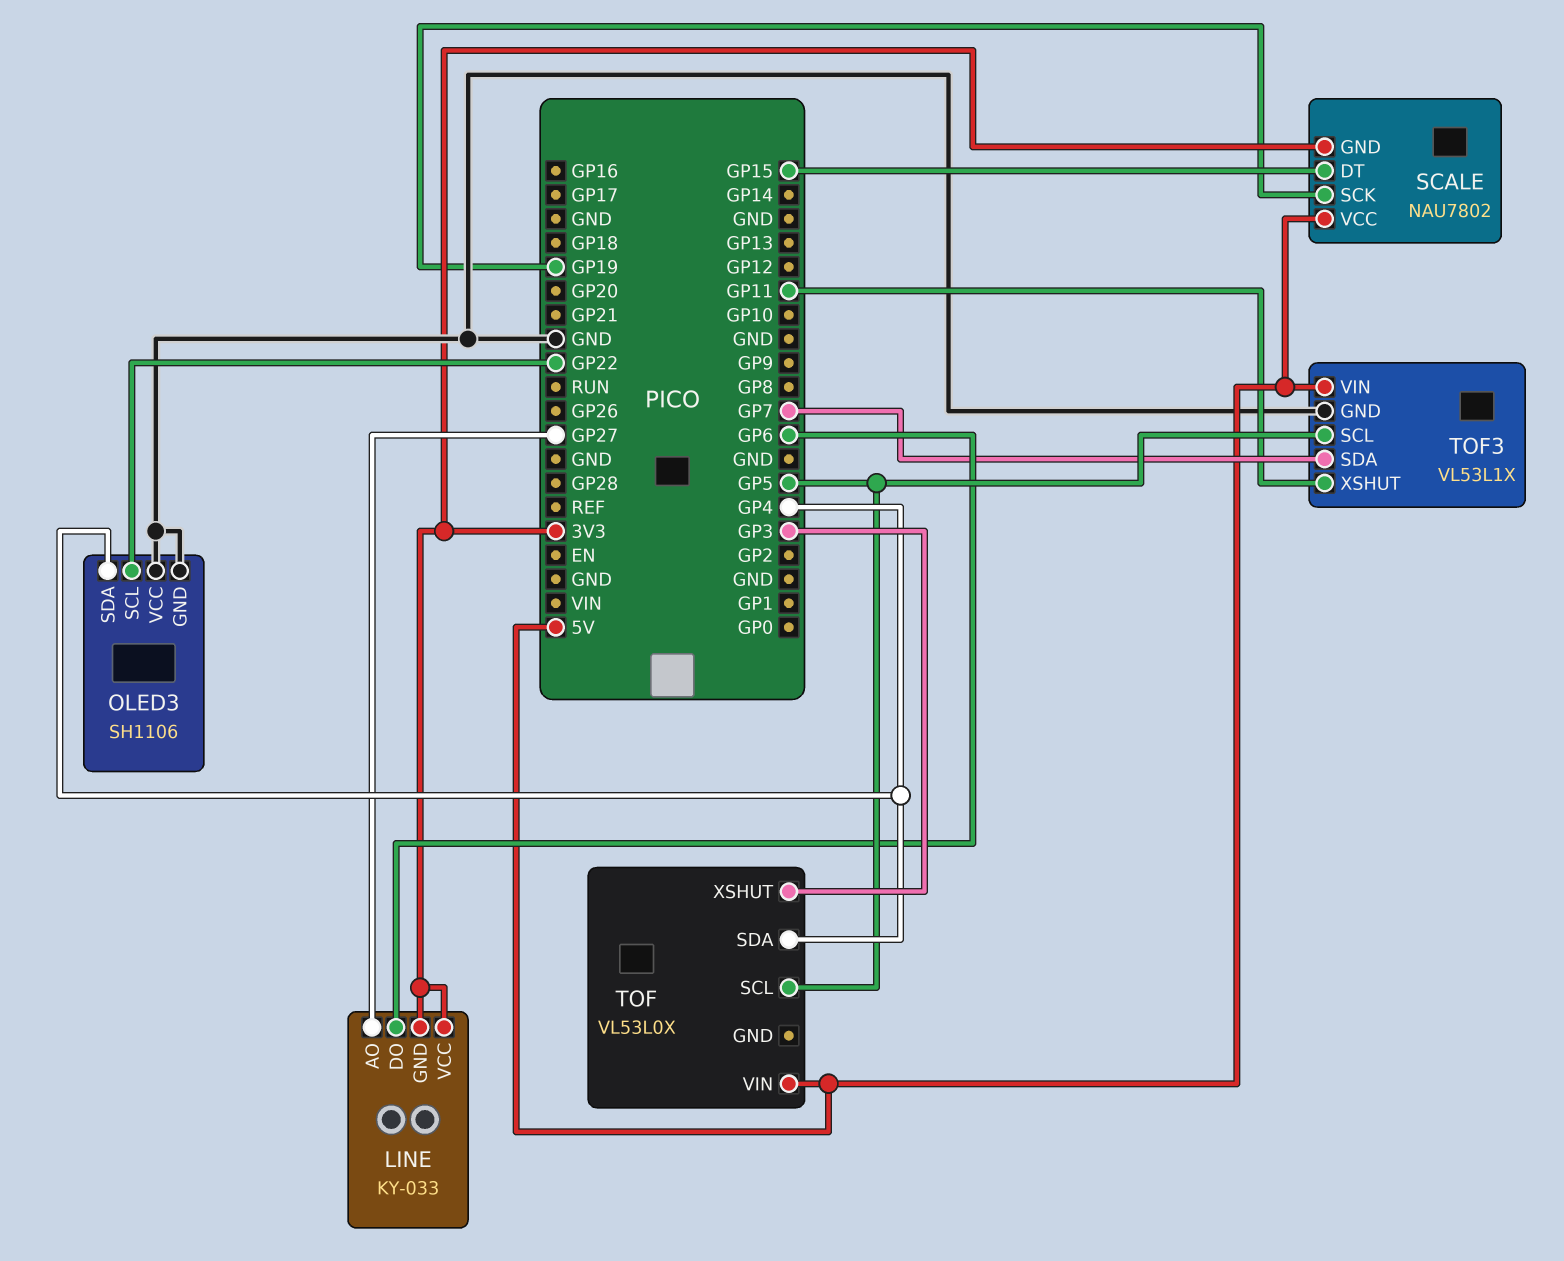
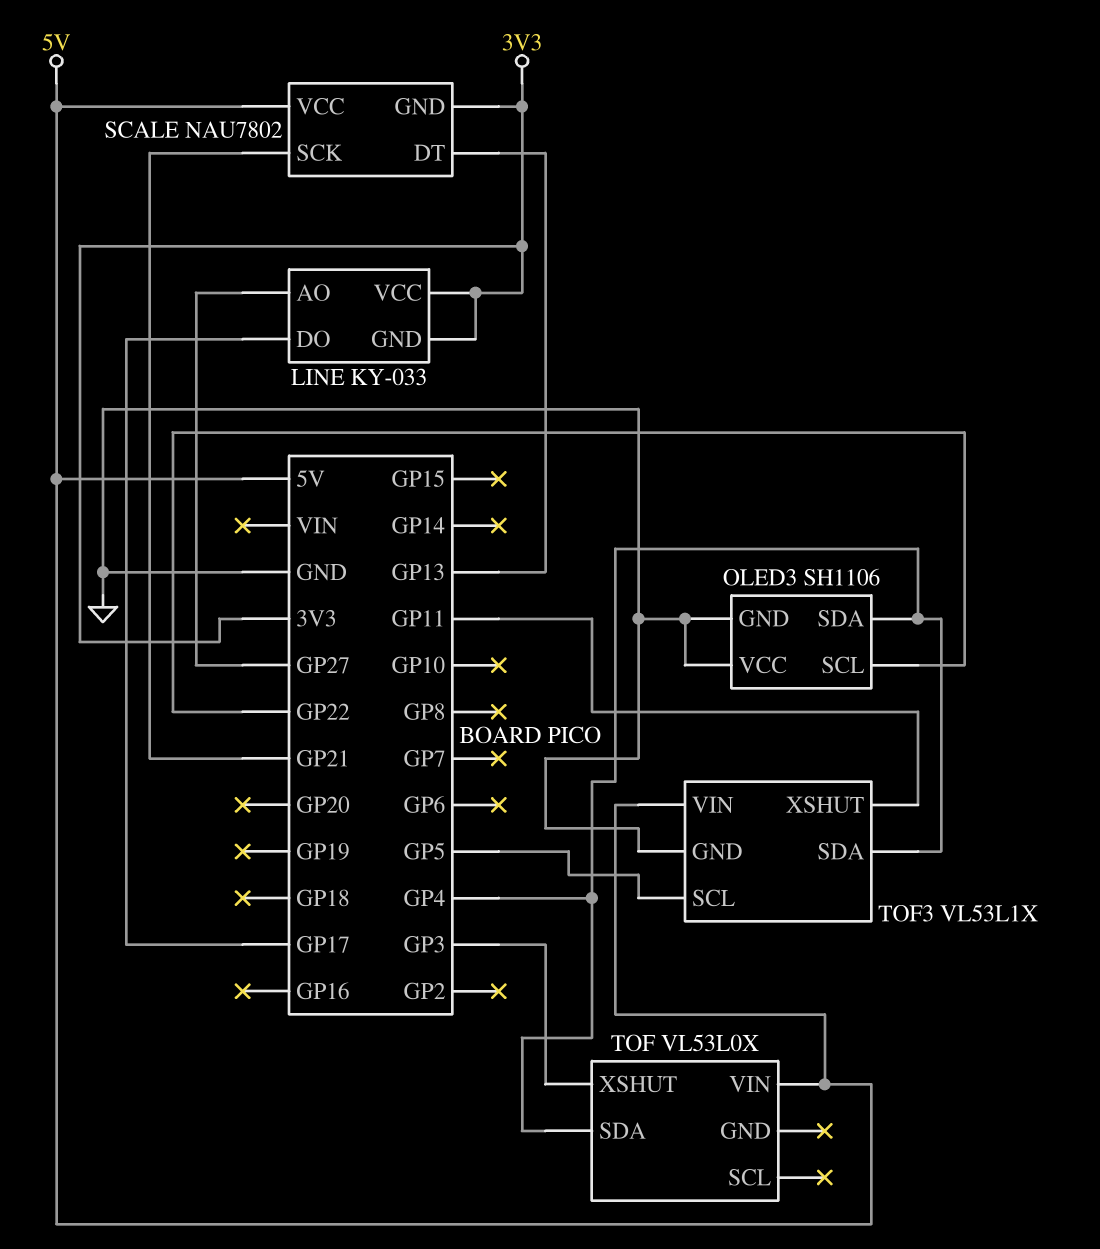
LINE pin DO: GP6 -> GP17
SCALE pin DT: GP15 -> GP13
SCALE pin SCK: GP19 -> GP21
TOF pin SCL: GP5 -> none
TOF3 pin SDA: GP7 -> GP4

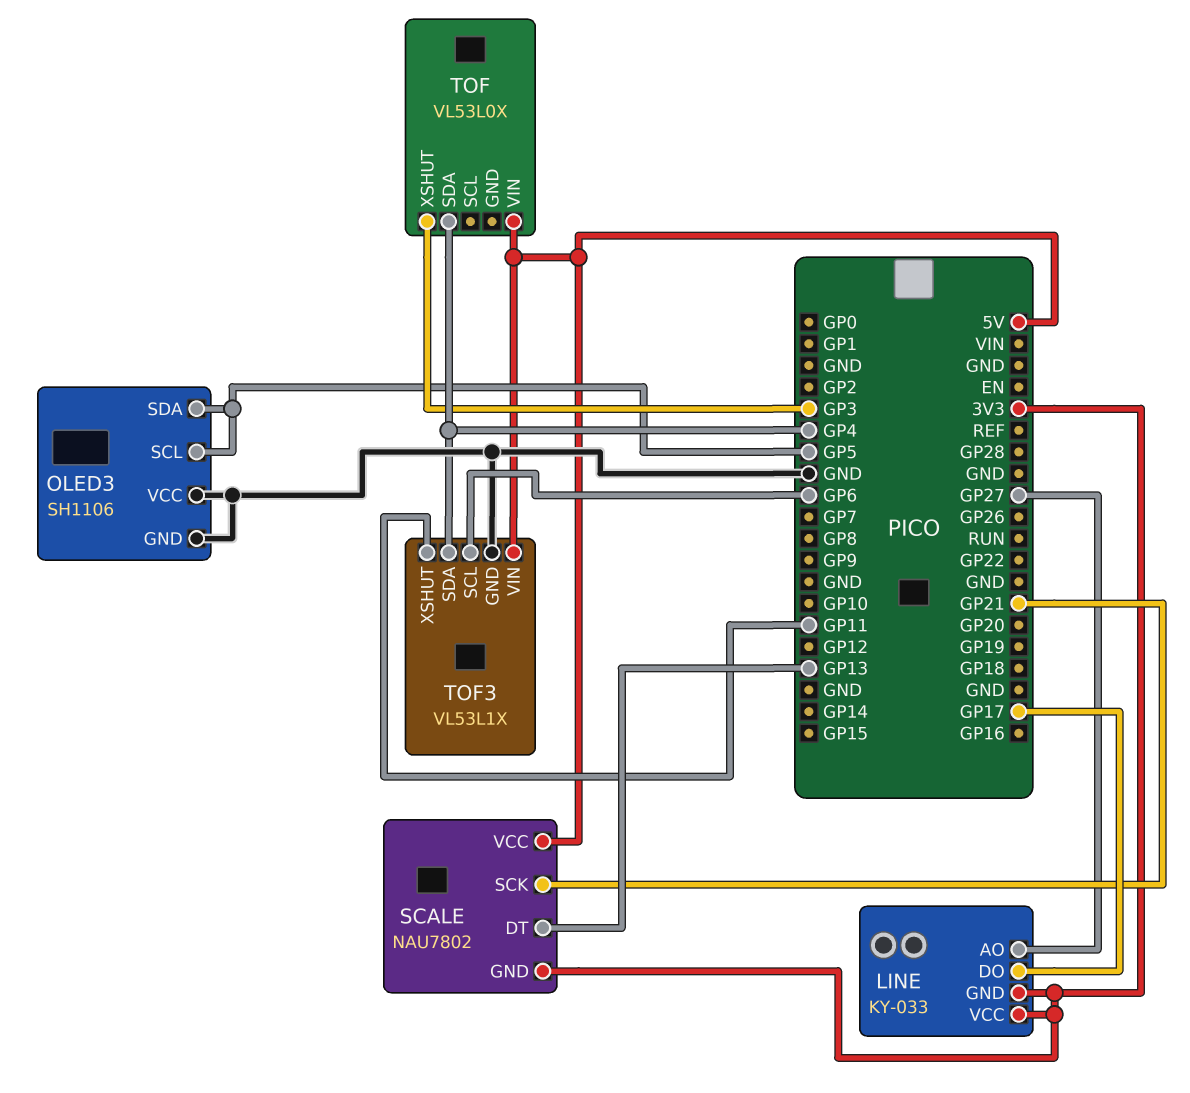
OLED3 pin SCL: GP22 -> GP5
OLED3 pin SDA: GP4 -> GP5
TOF3 pin SCL: GP5 -> GP6

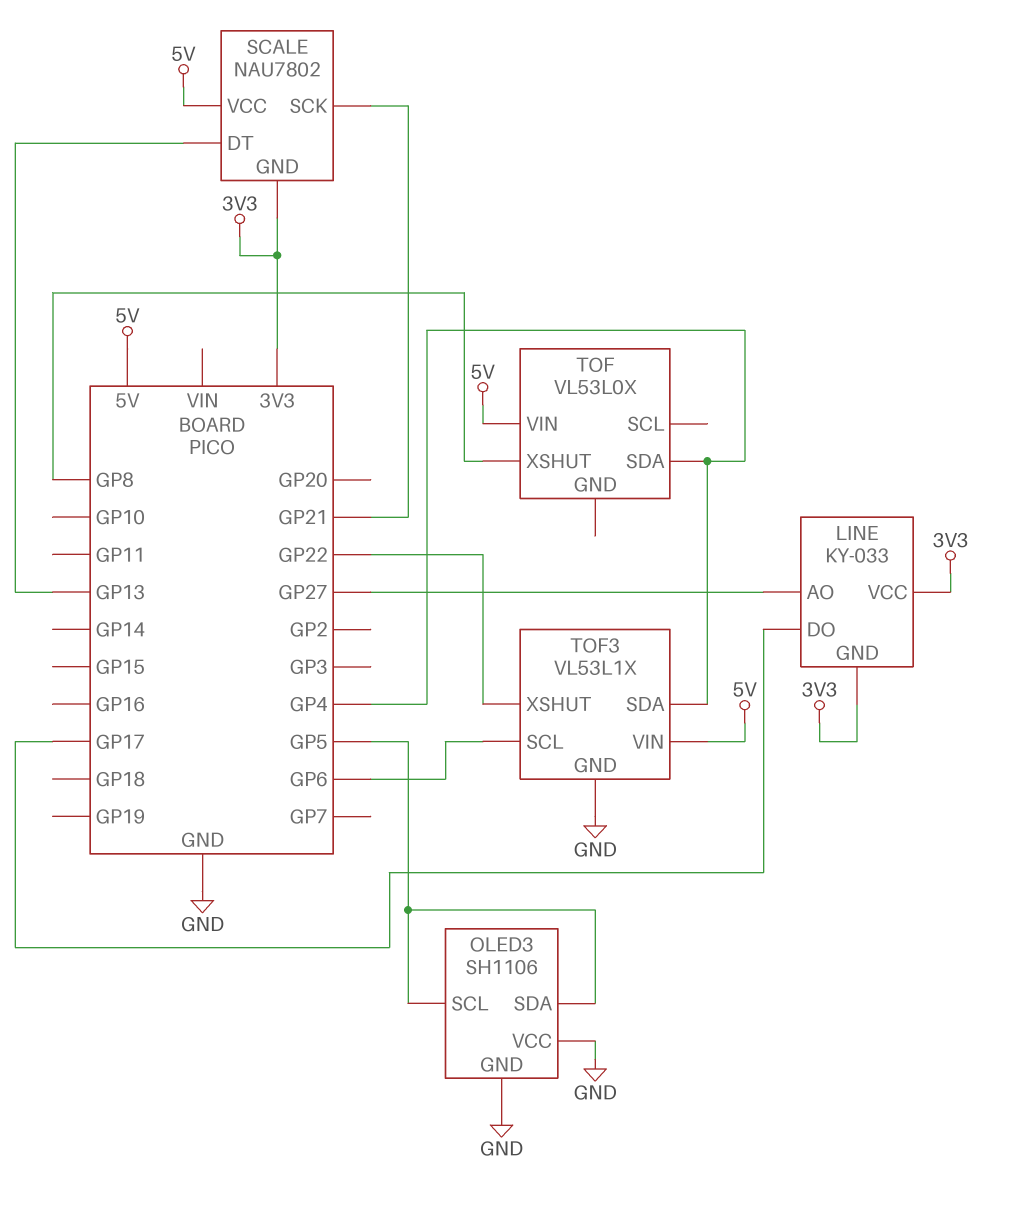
TOF pin XSHUT: GP3 -> GP8
TOF3 pin XSHUT: GP11 -> GP22

